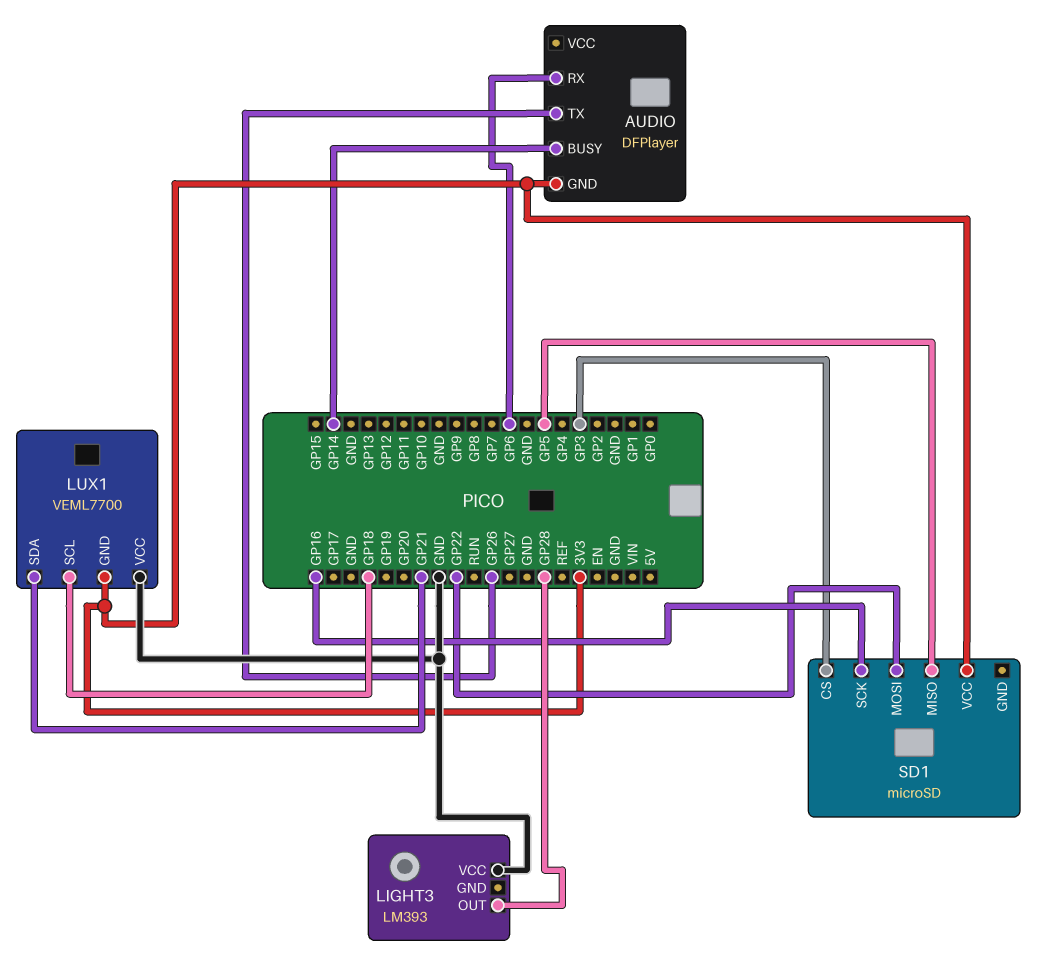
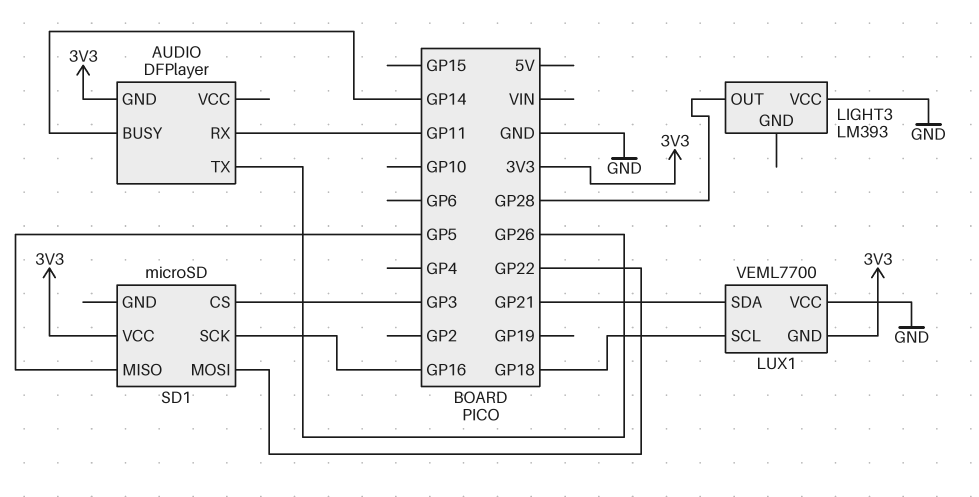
AUDIO pin RX: GP6 -> GP11

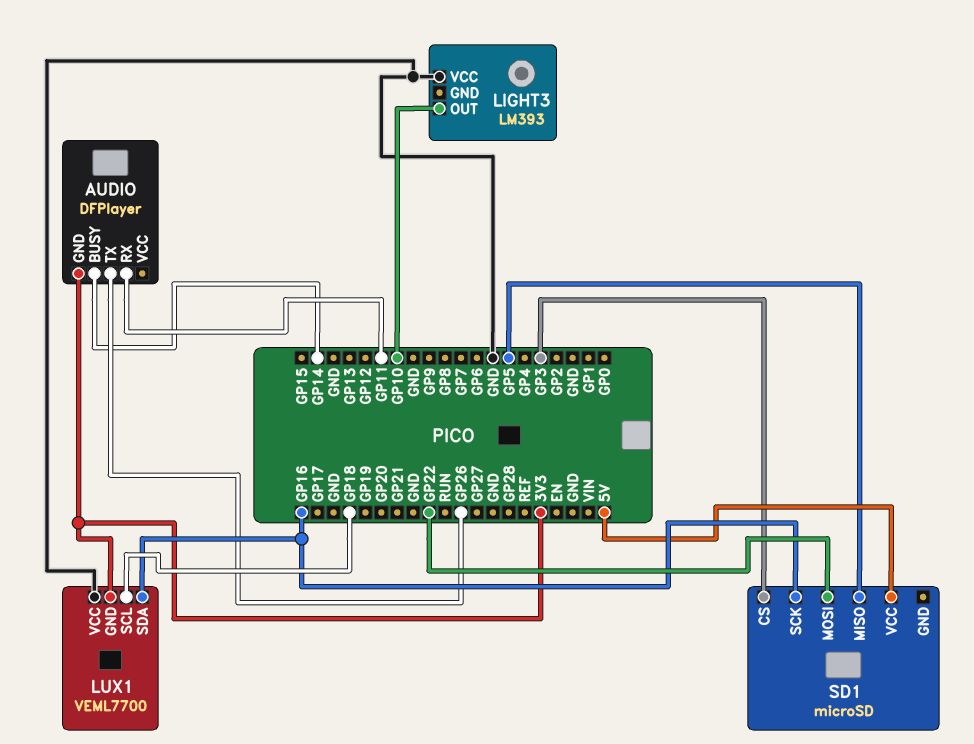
LIGHT3 pin OUT: GP28 -> GP10
LUX1 pin SDA: GP21 -> GP16
SD1 pin VCC: 3V3 -> 5V

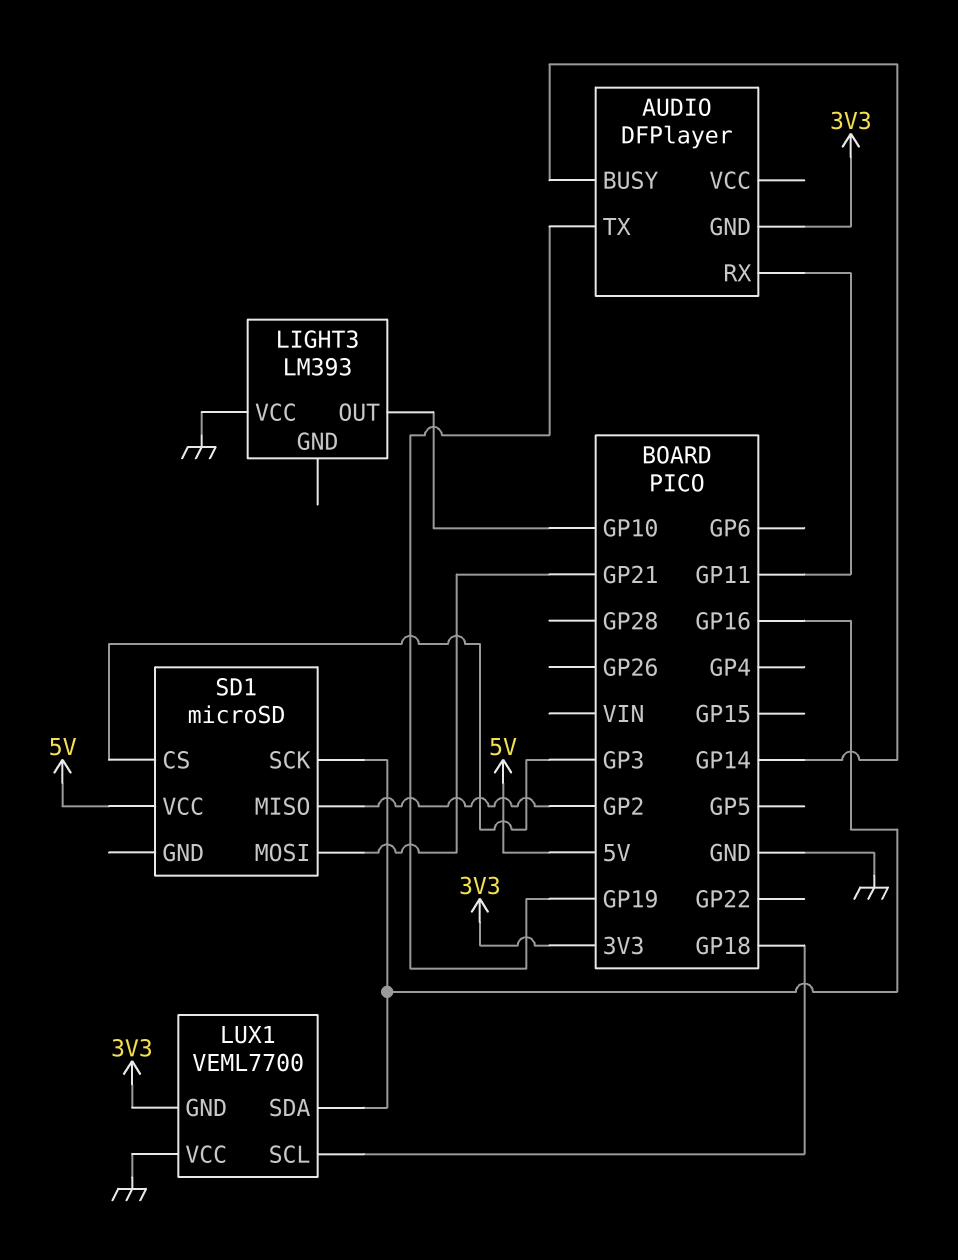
AUDIO pin TX: GP26 -> GP19
SD1 pin MISO: GP5 -> GP2
SD1 pin MOSI: GP22 -> GP21

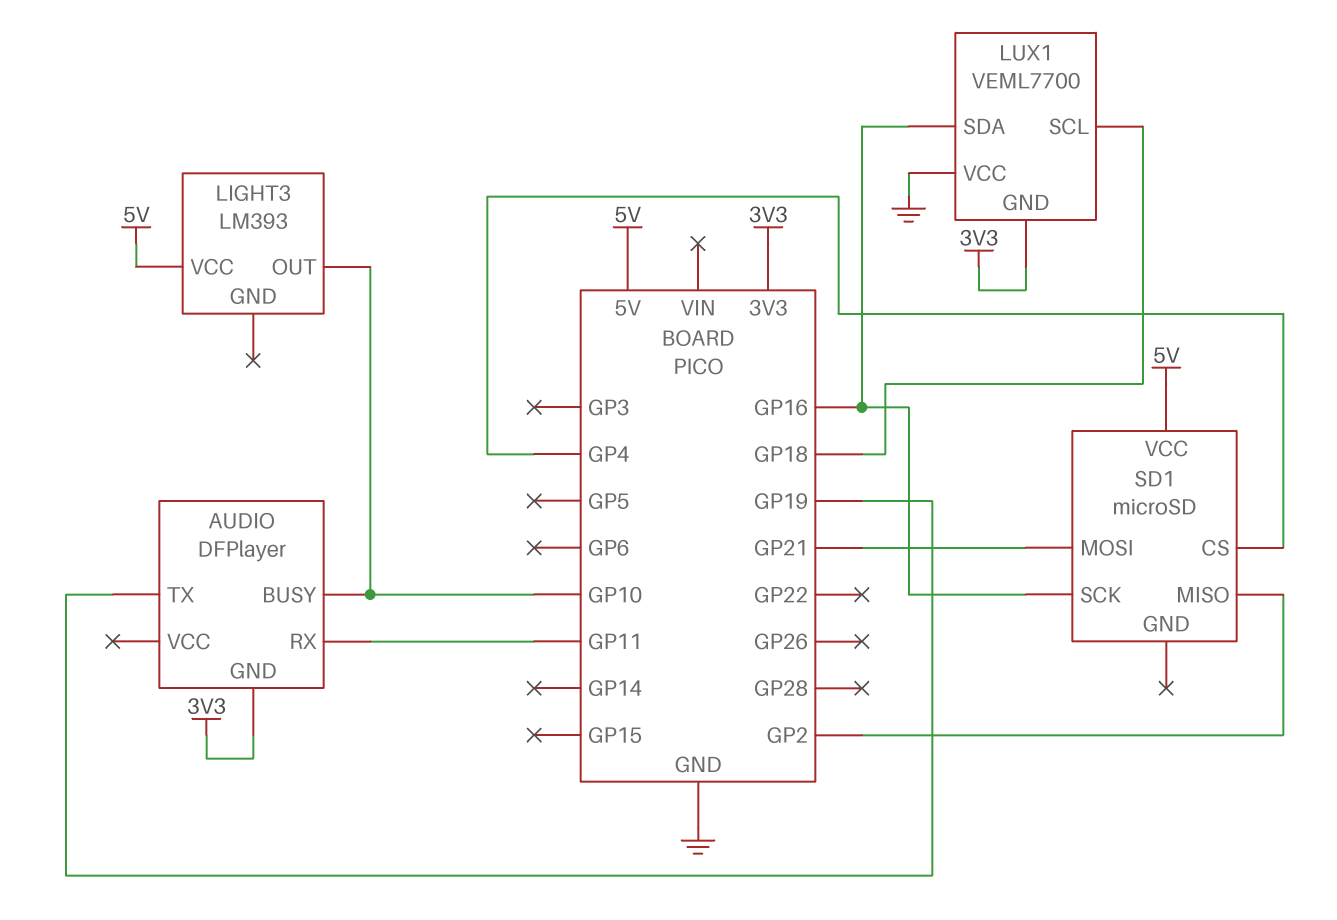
AUDIO pin BUSY: GP14 -> GP10
LIGHT3 pin VCC: GND -> 5V
SD1 pin CS: GP3 -> GP4

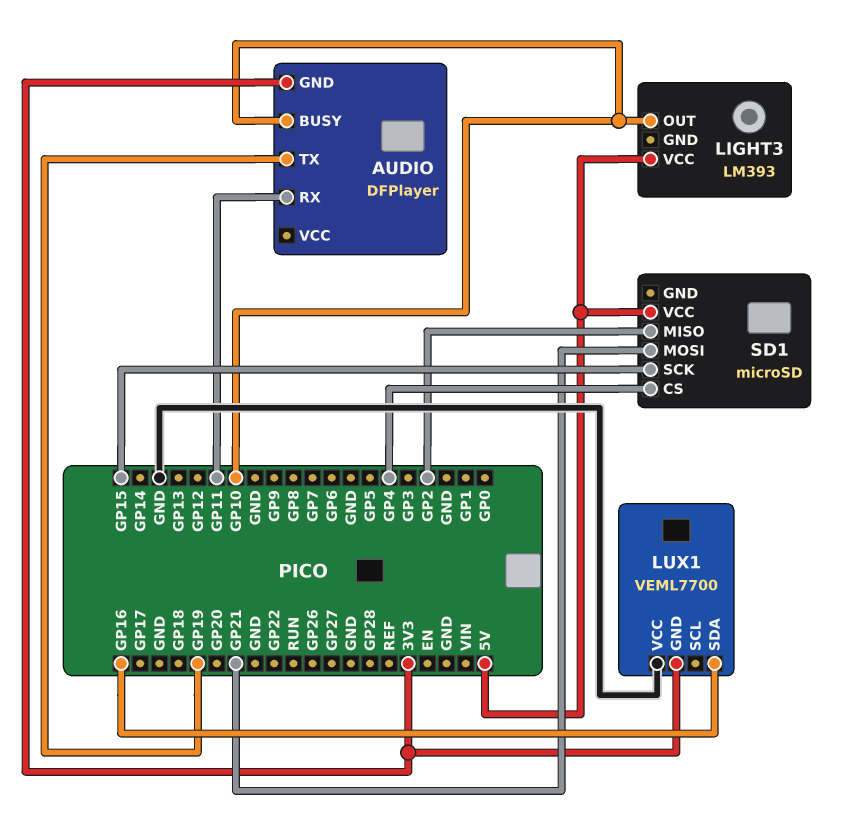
LUX1 pin SCL: GP18 -> none
SD1 pin SCK: GP16 -> GP15

